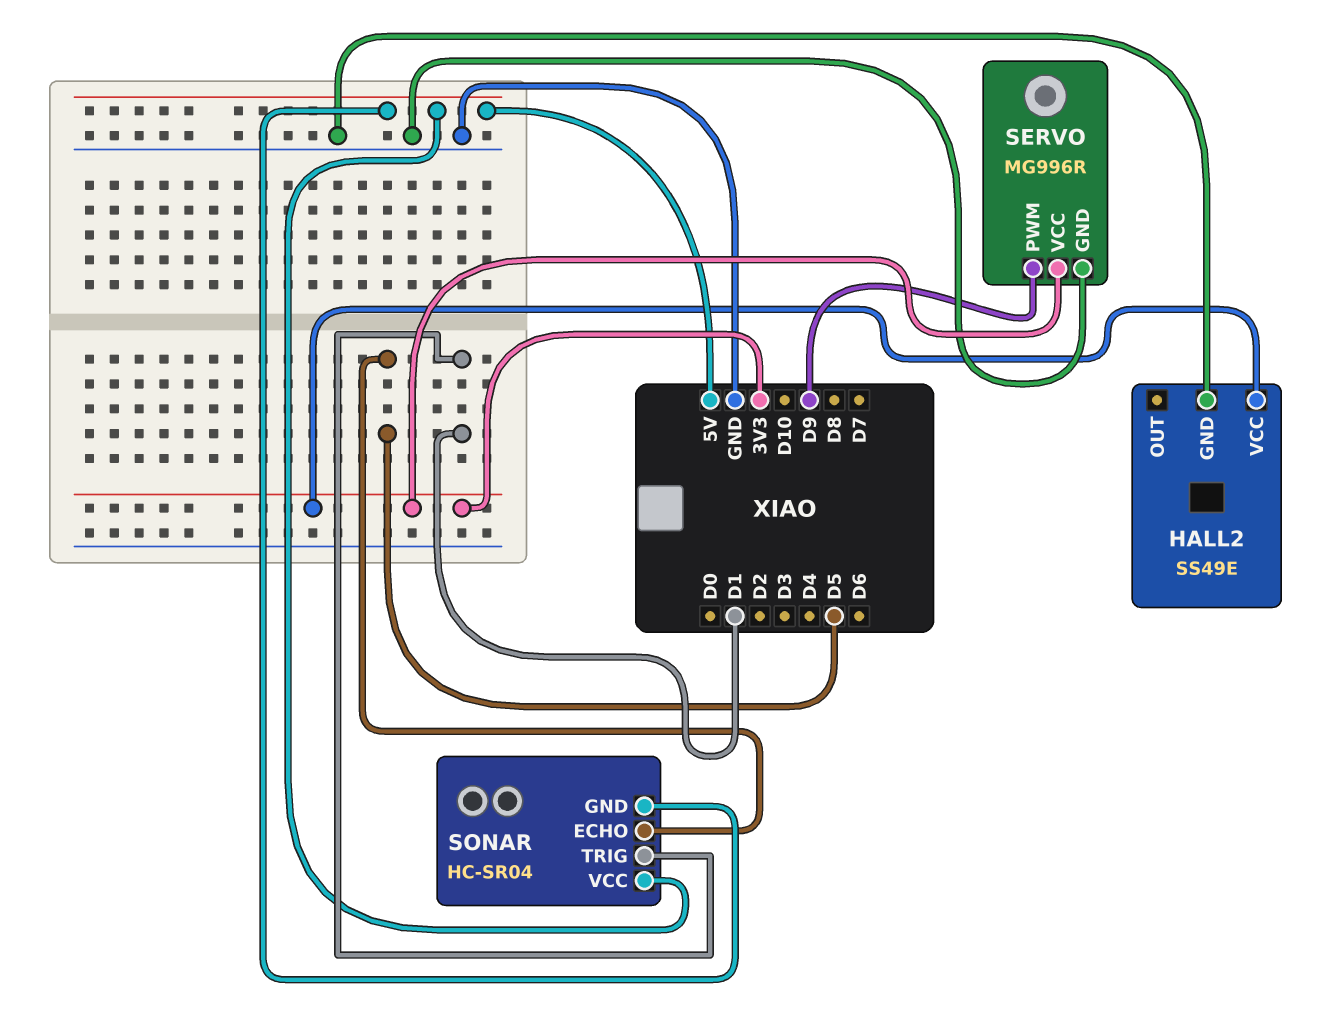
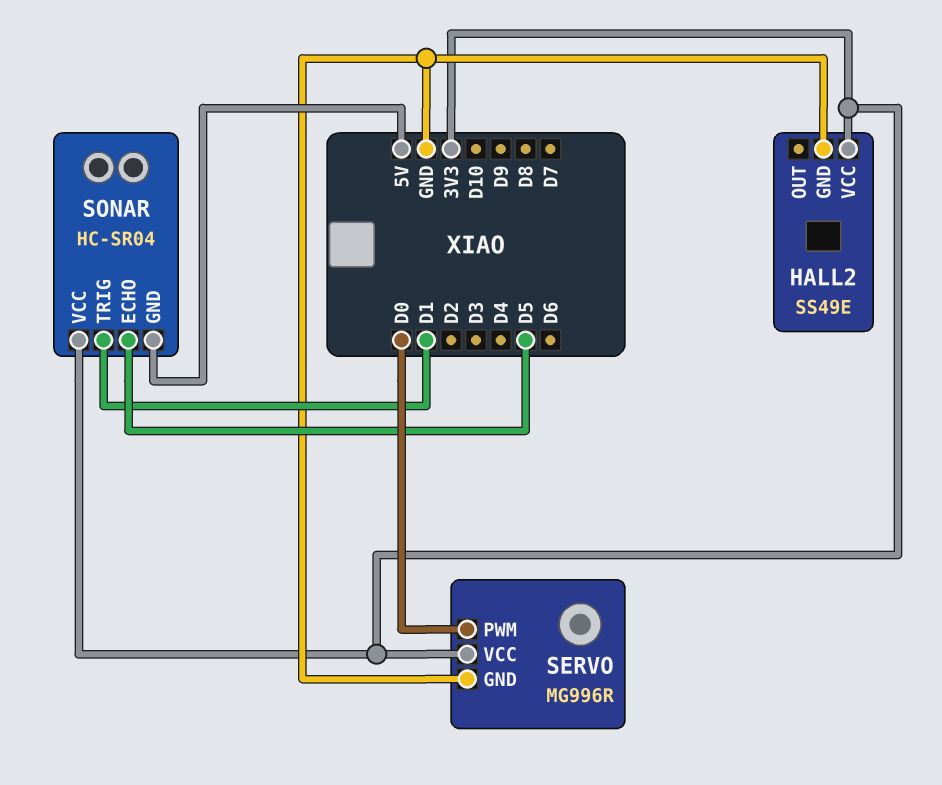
SERVO pin PWM: D9 -> D0
SONAR pin VCC: 5V -> 3V3

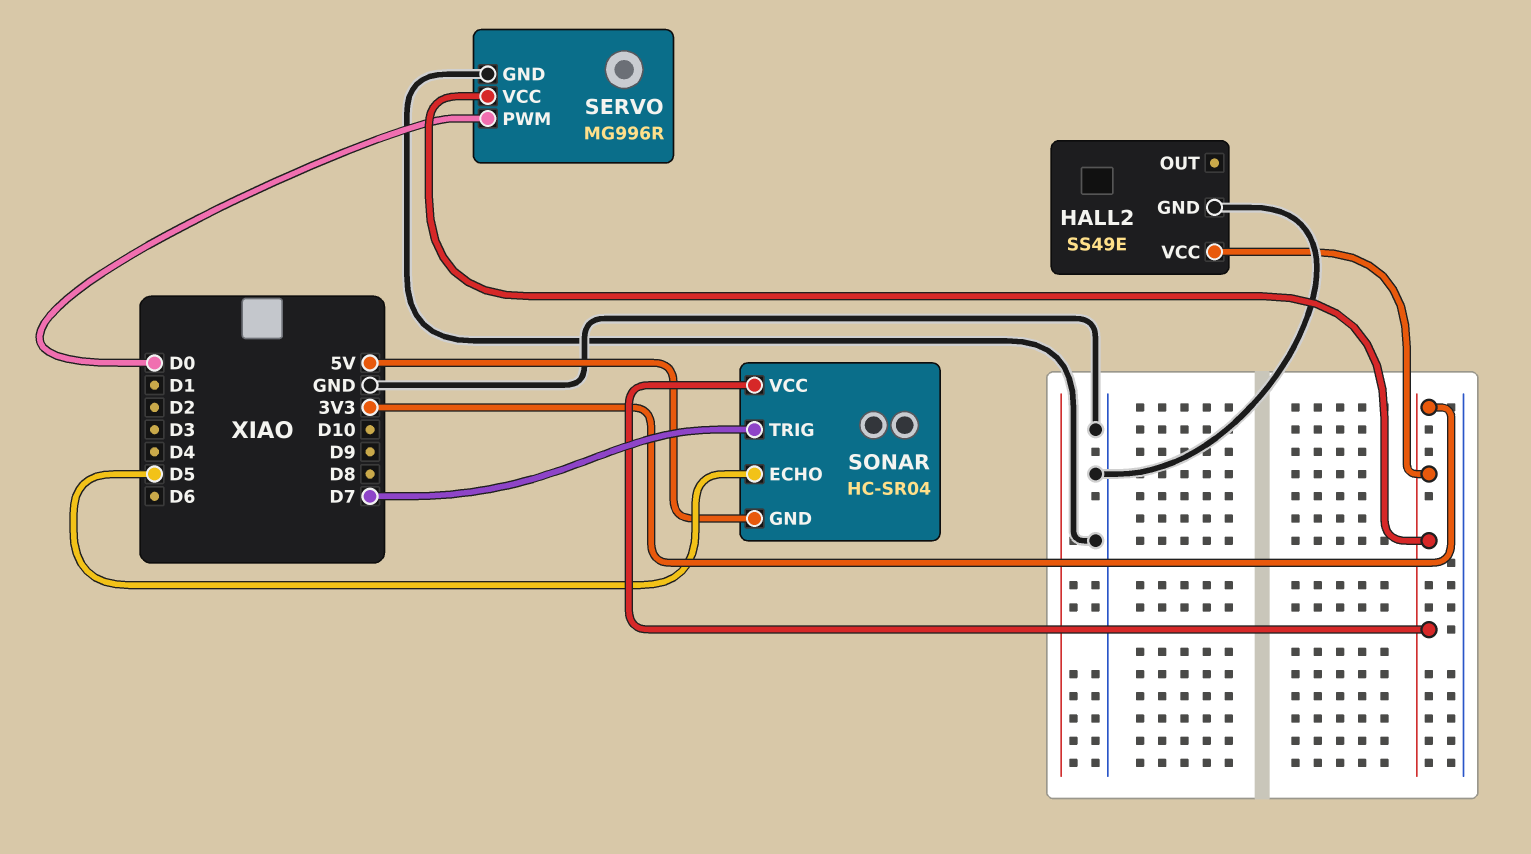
SONAR pin TRIG: D1 -> D7

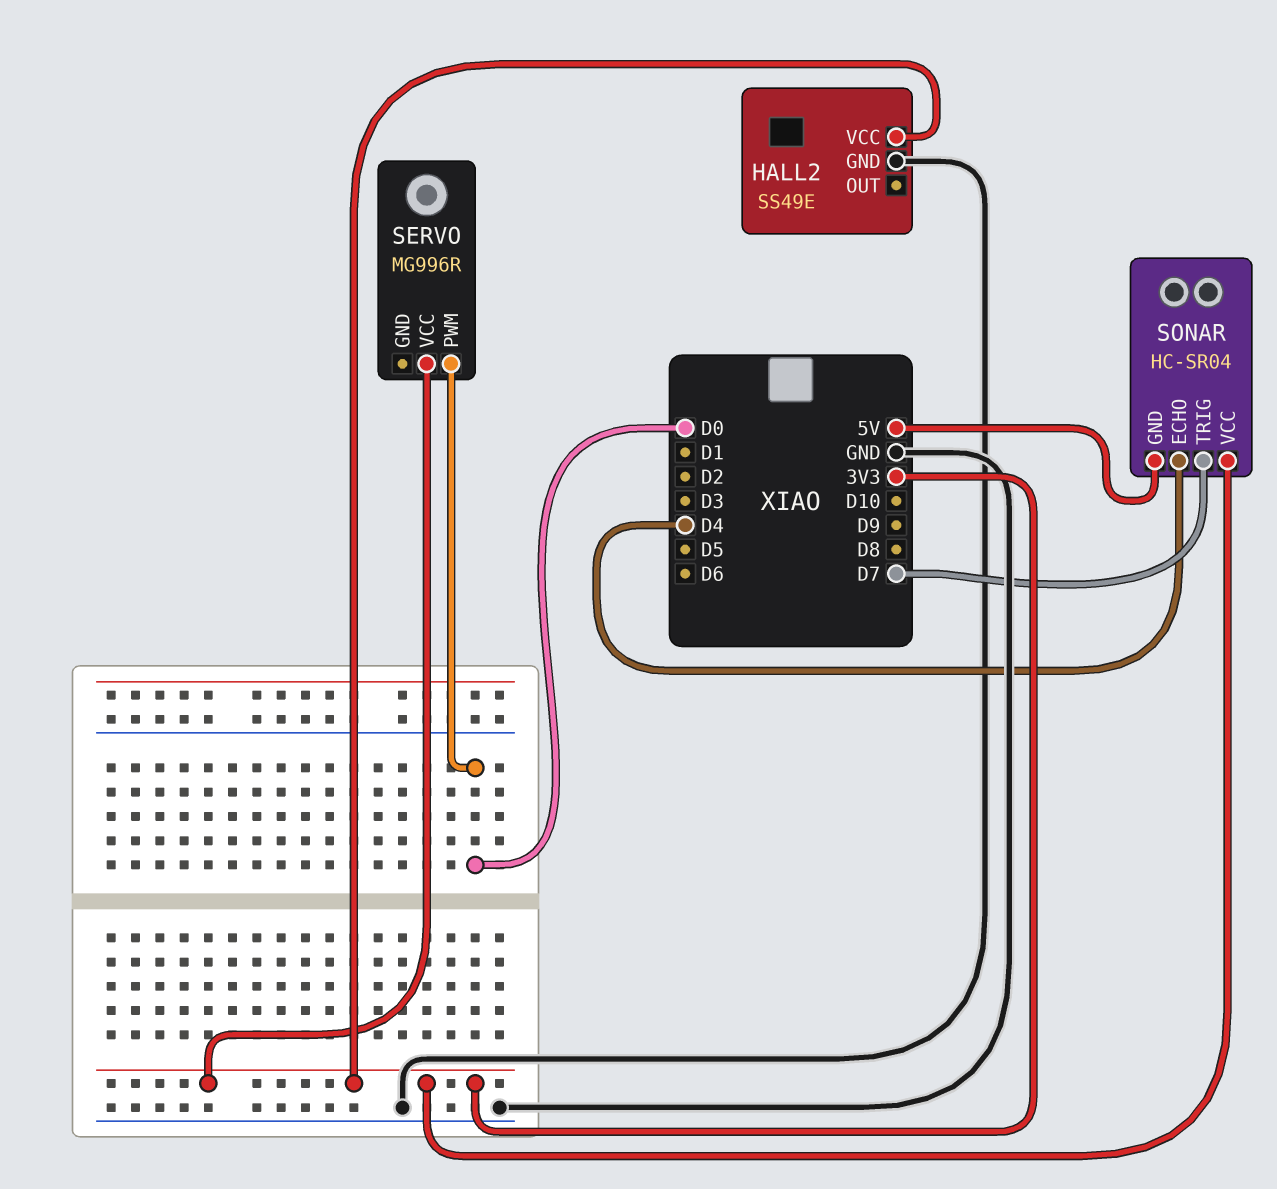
SERVO pin GND: GND -> none
SONAR pin ECHO: D5 -> D4

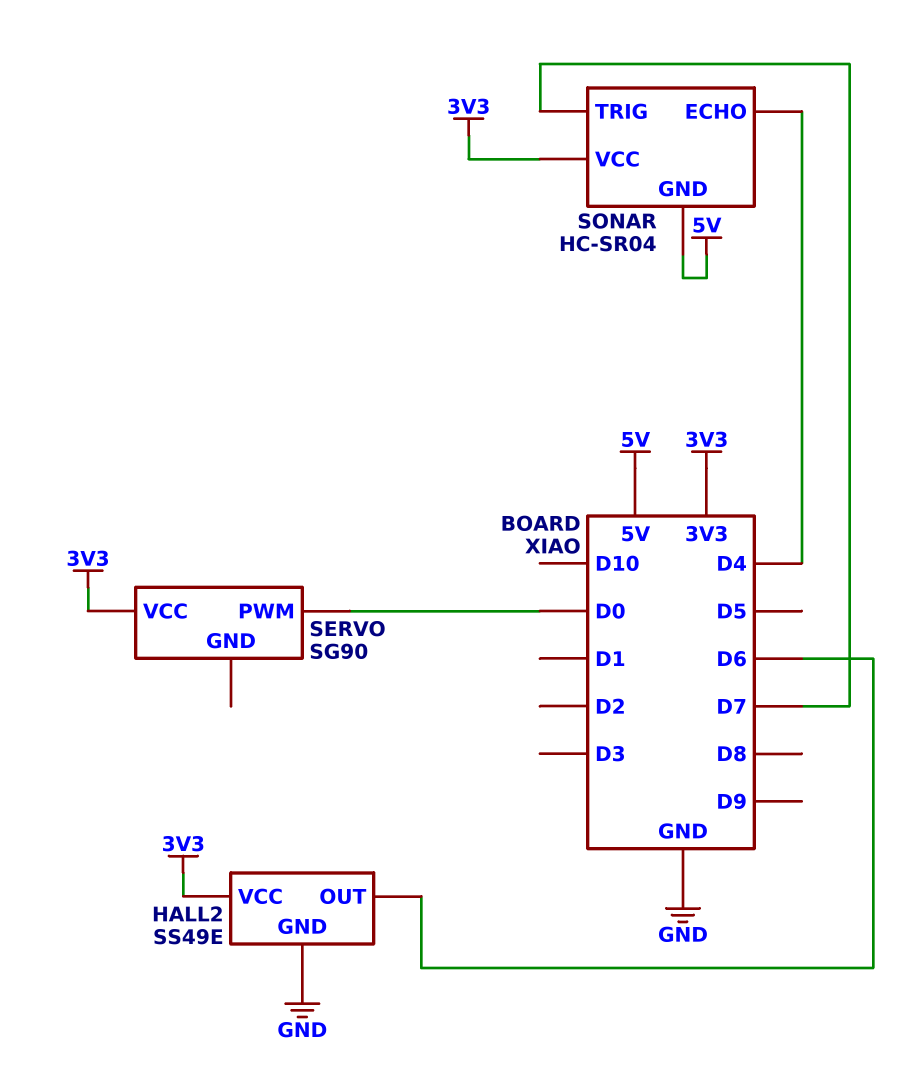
HALL2 pin OUT: none -> D6
SERVO: MG996R -> SG90

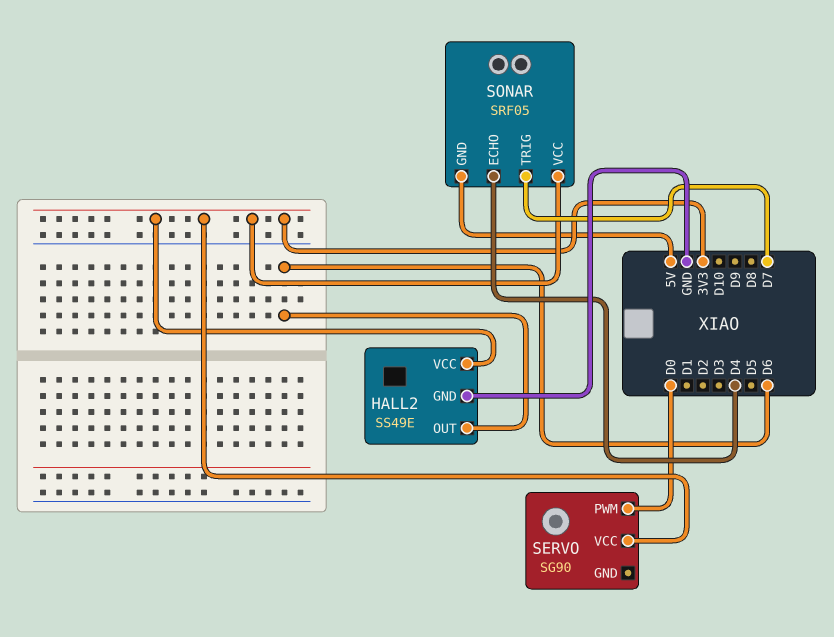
SONAR: HC-SR04 -> SRF05

